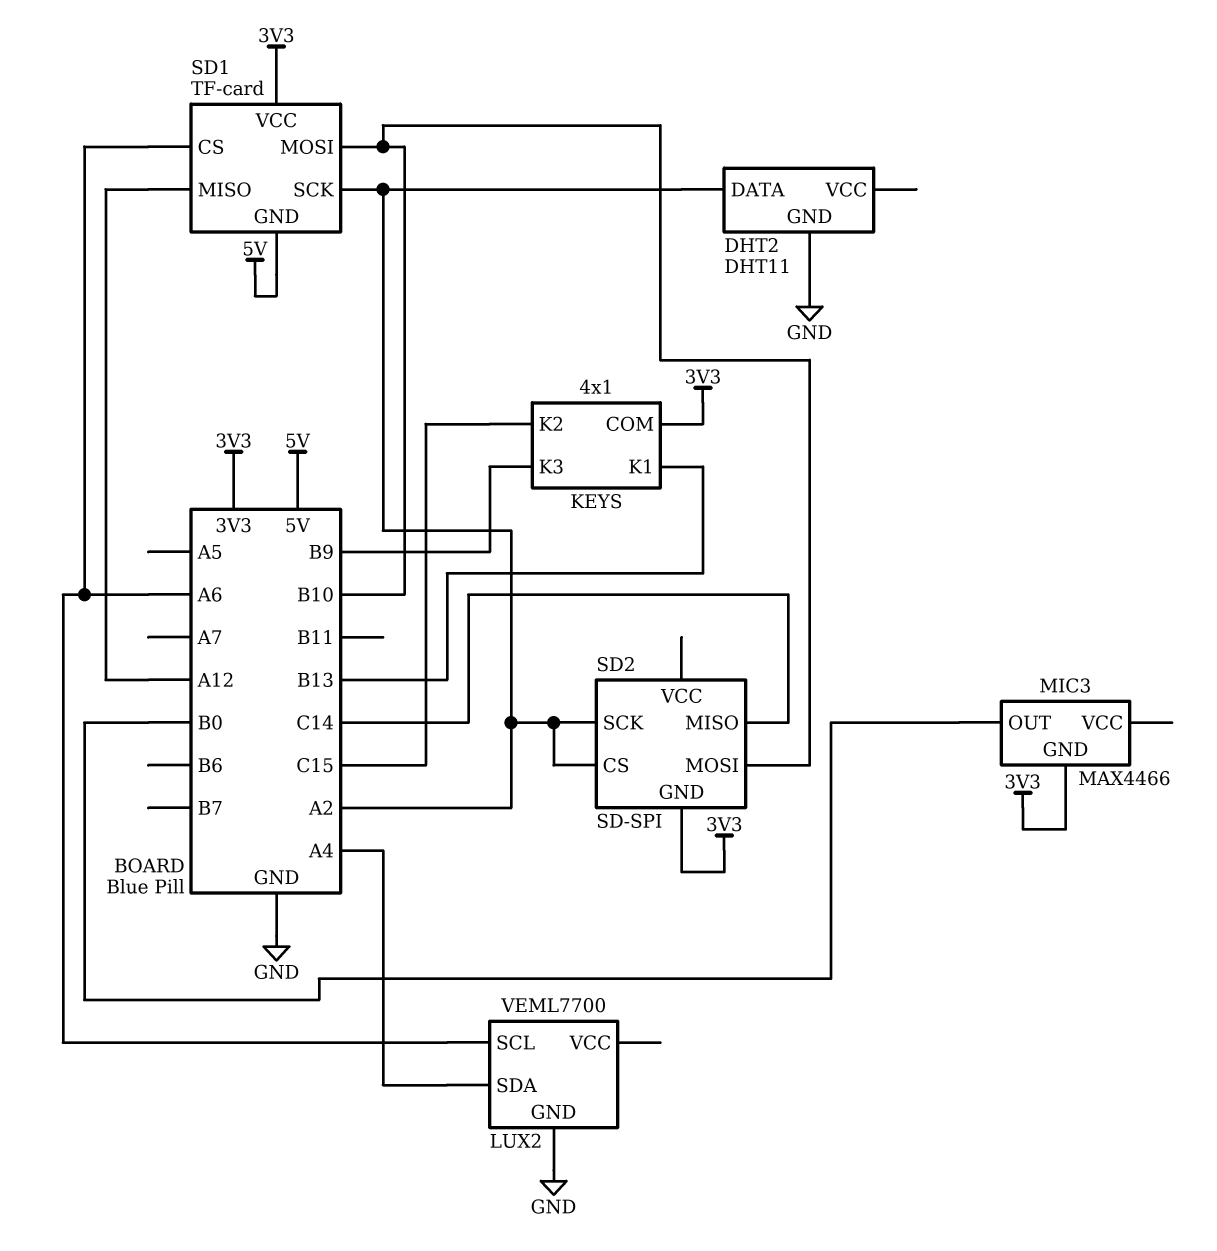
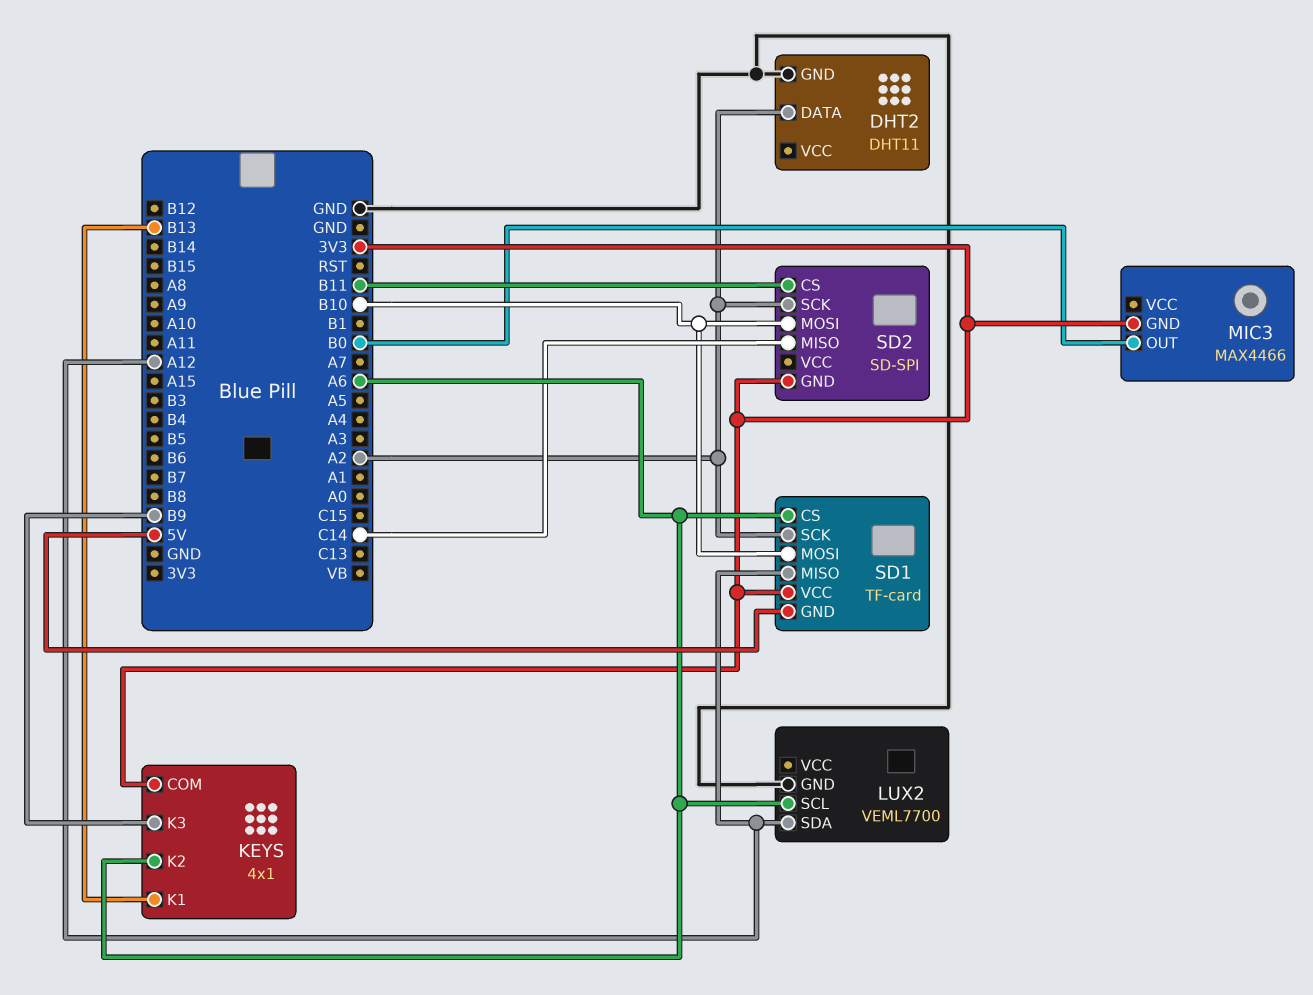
KEYS pin K2: C15 -> A6
LUX2 pin SDA: A4 -> A12
SD2 pin CS: A2 -> B11

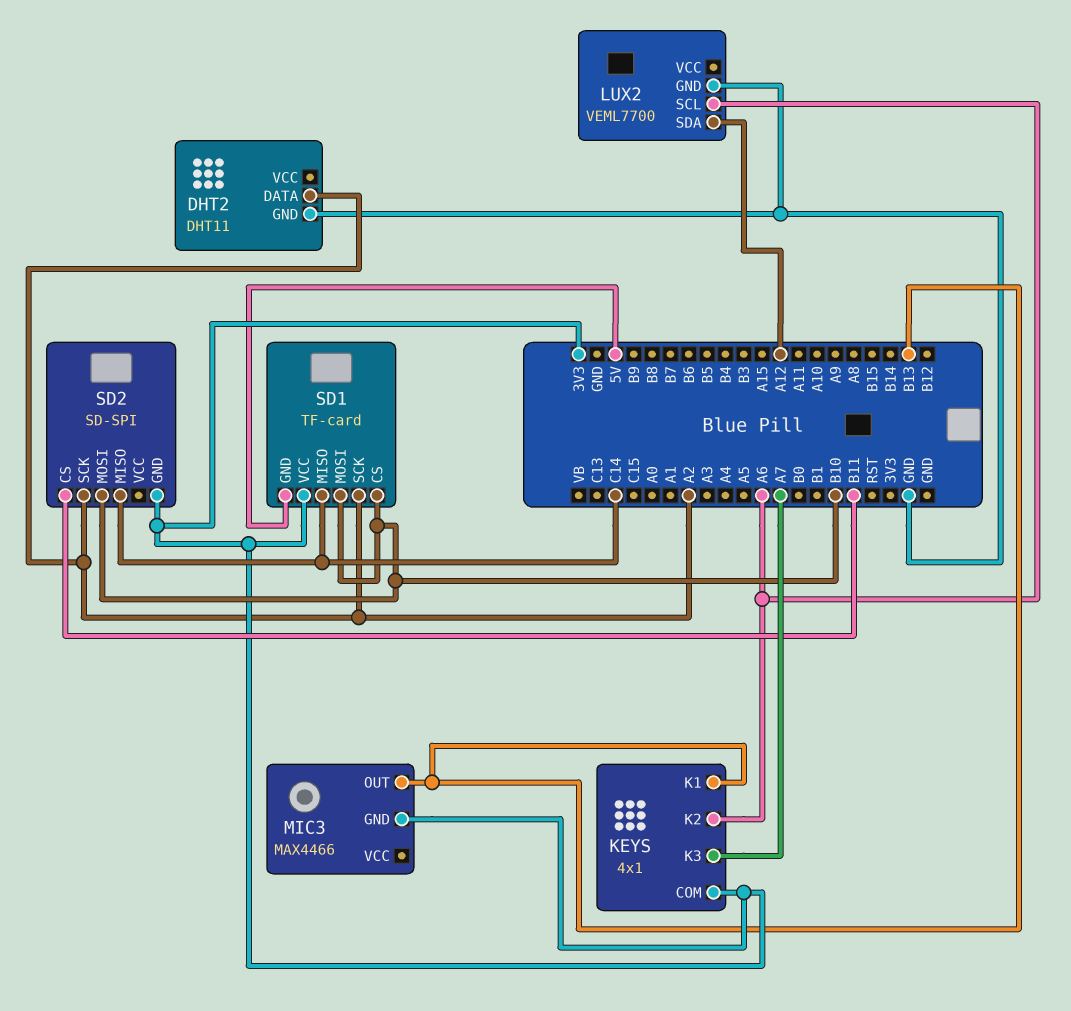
KEYS pin K3: B9 -> A7
MIC3 pin OUT: B0 -> B13
SD1 pin CS: A6 -> B10
SD1 pin MISO: A12 -> C14

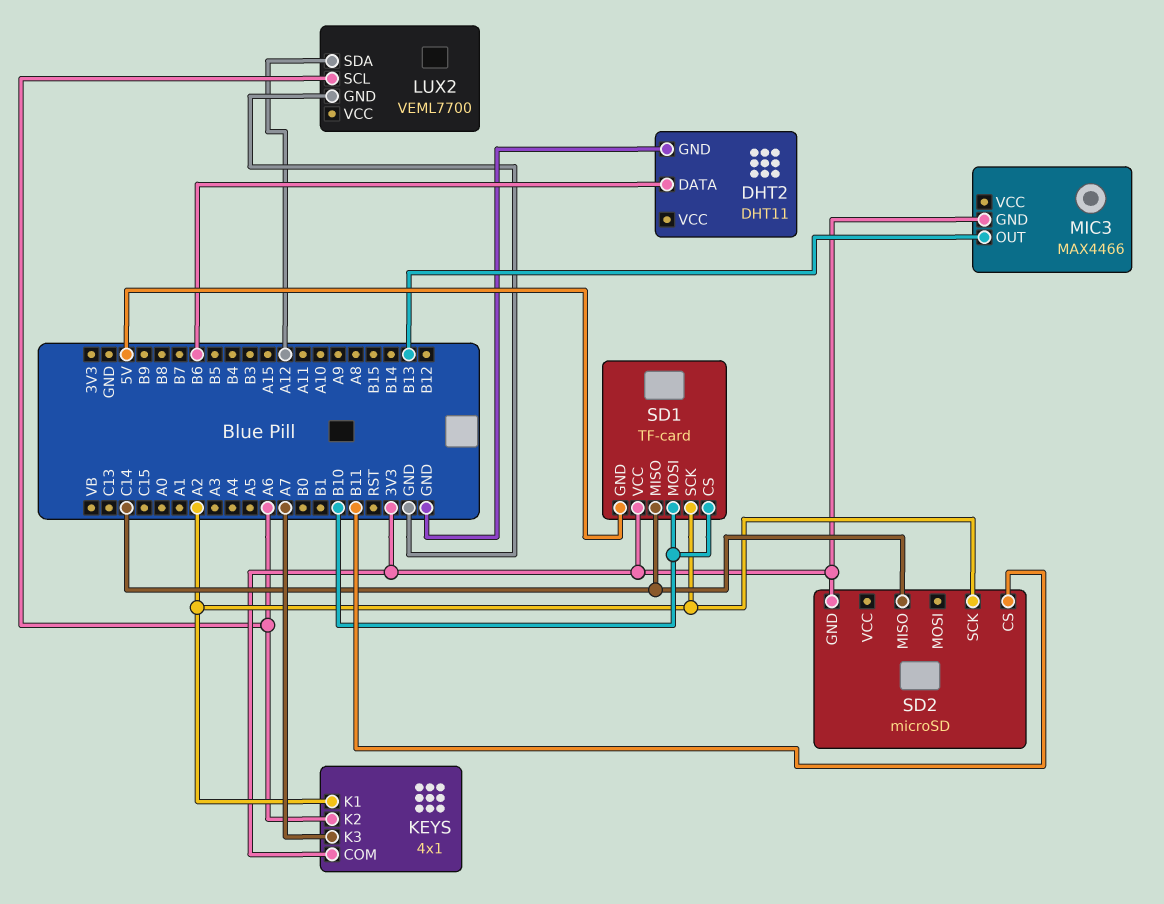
DHT2 pin DATA: A2 -> B6
KEYS pin K1: B13 -> A2
SD2: SD-SPI -> microSD
SD2 pin MOSI: B10 -> none

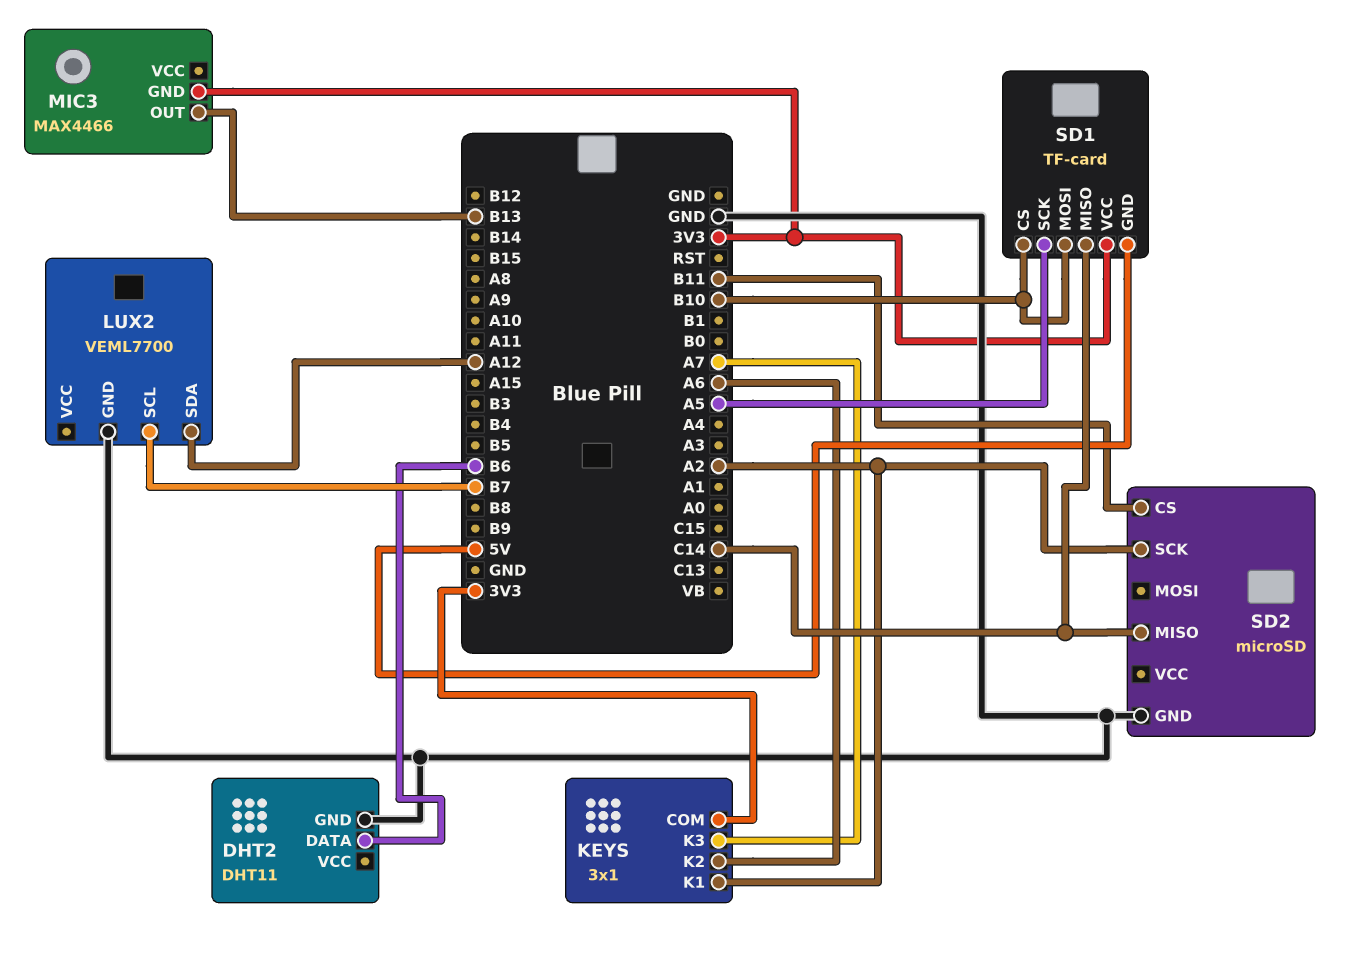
KEYS: 4x1 -> 3x1
LUX2 pin SCL: A6 -> B7
SD1 pin SCK: A2 -> A5
SD2 pin GND: 3V3 -> GND

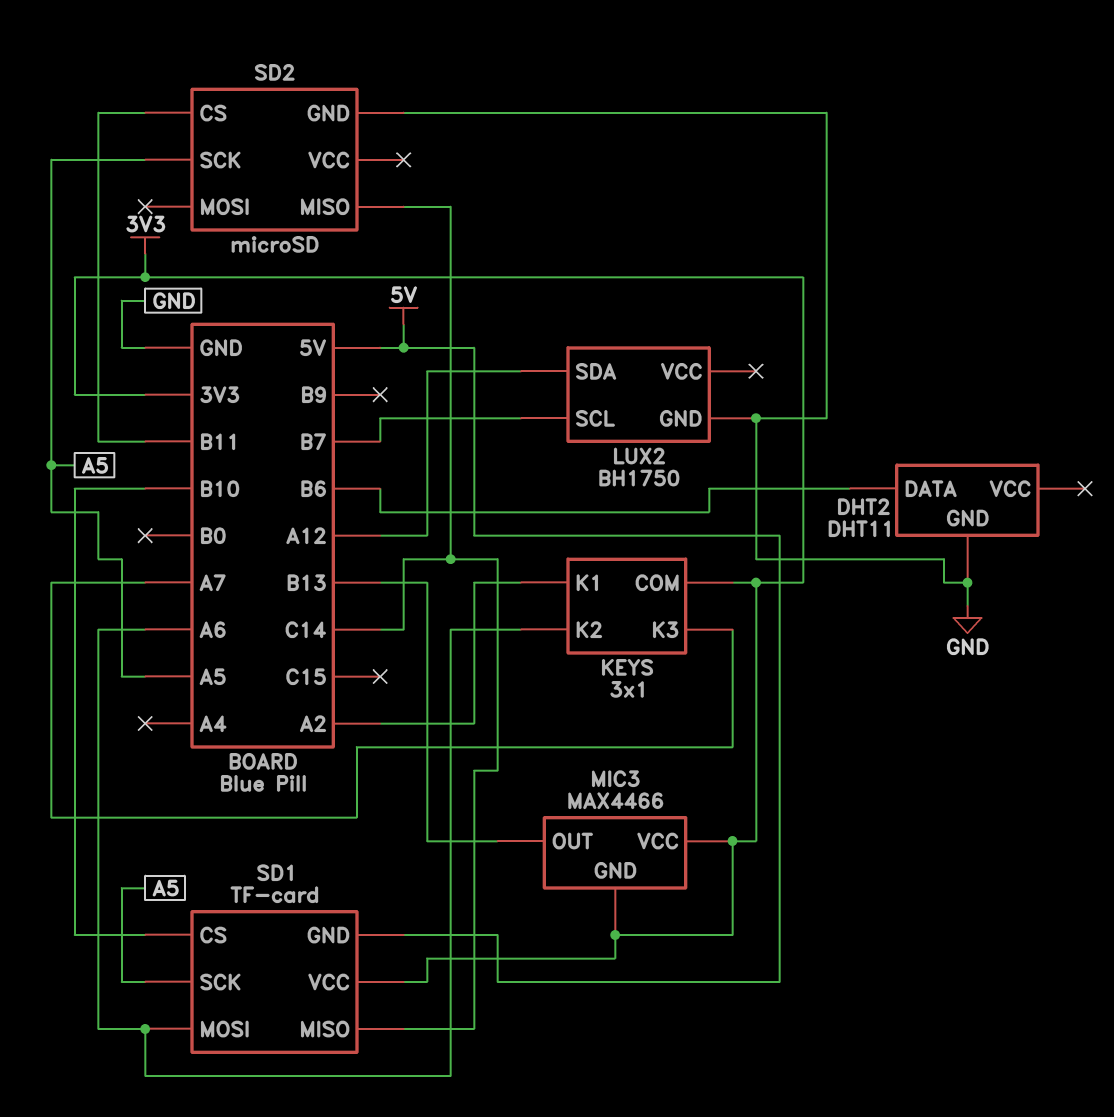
LUX2: VEML7700 -> BH1750
MIC3 pin VCC: none -> 3V3
SD1 pin MOSI: B10 -> A6
SD2 pin SCK: A2 -> A5

